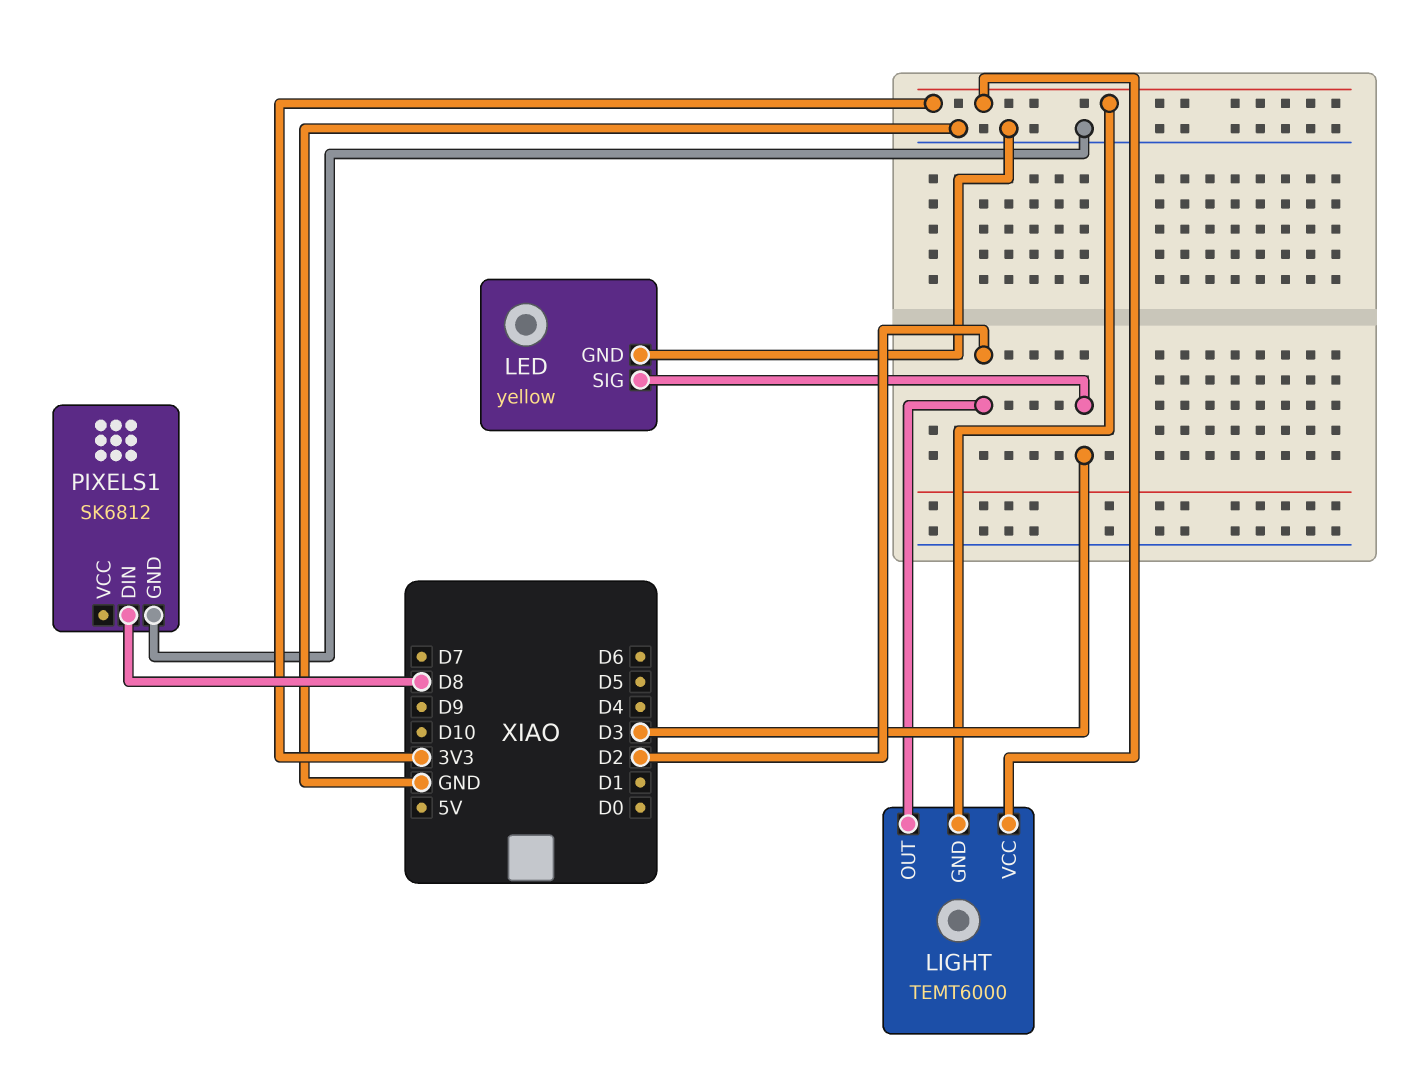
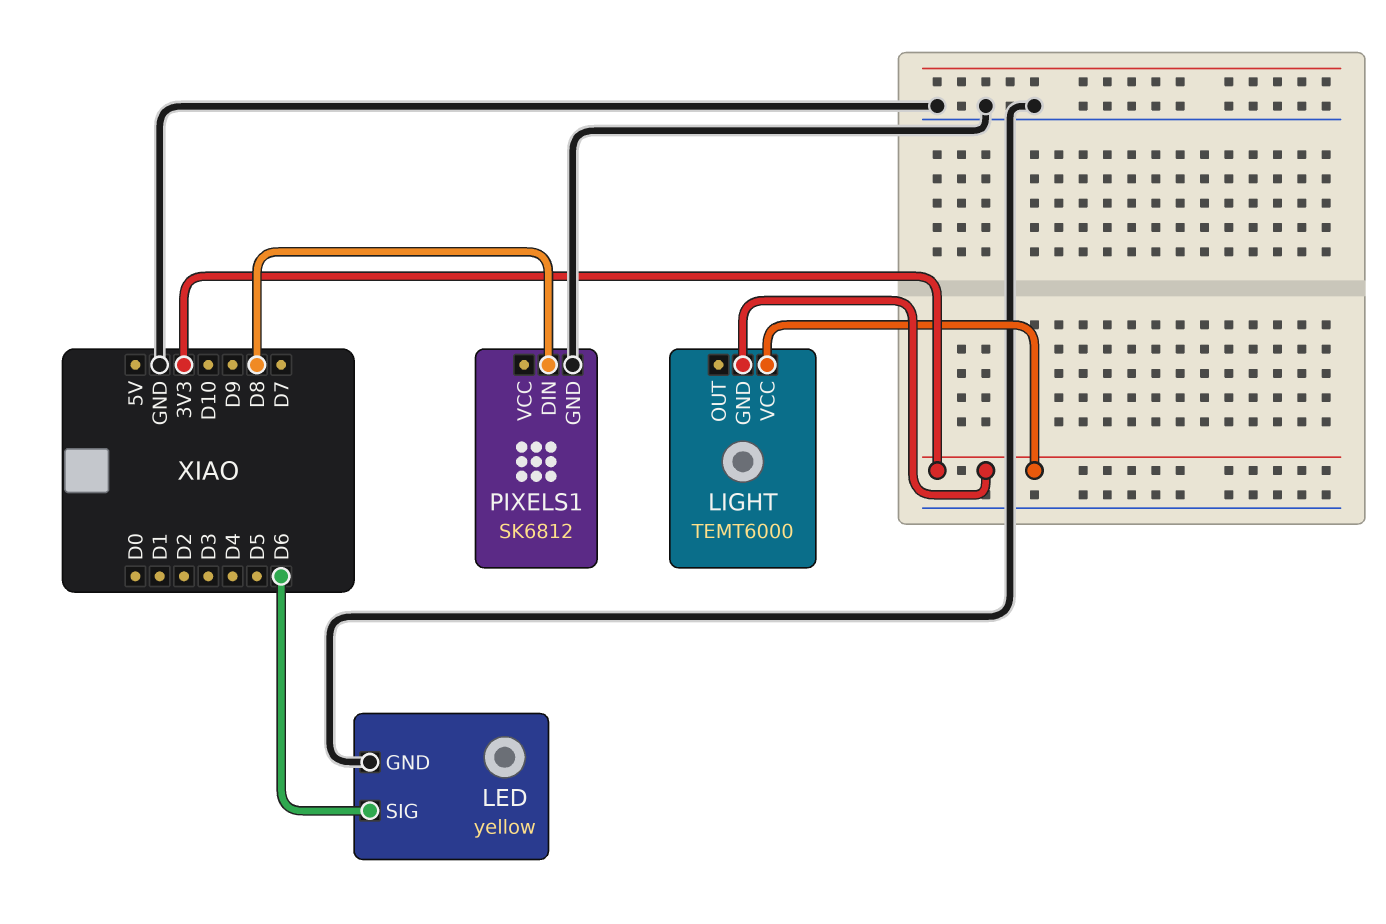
LED pin SIG: D3 -> D6
LIGHT pin OUT: D2 -> none

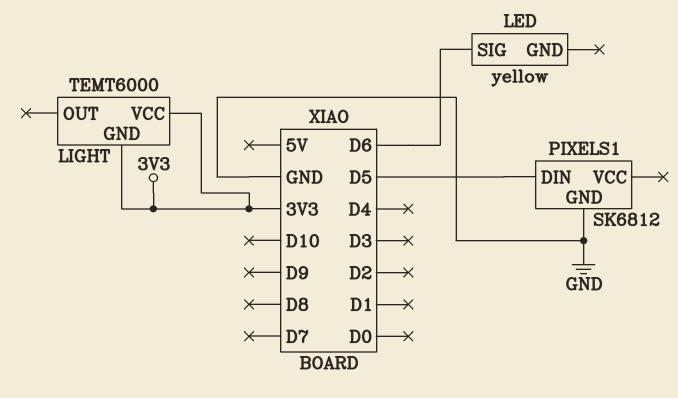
LED pin GND: GND -> none
PIXELS1 pin DIN: D8 -> D5

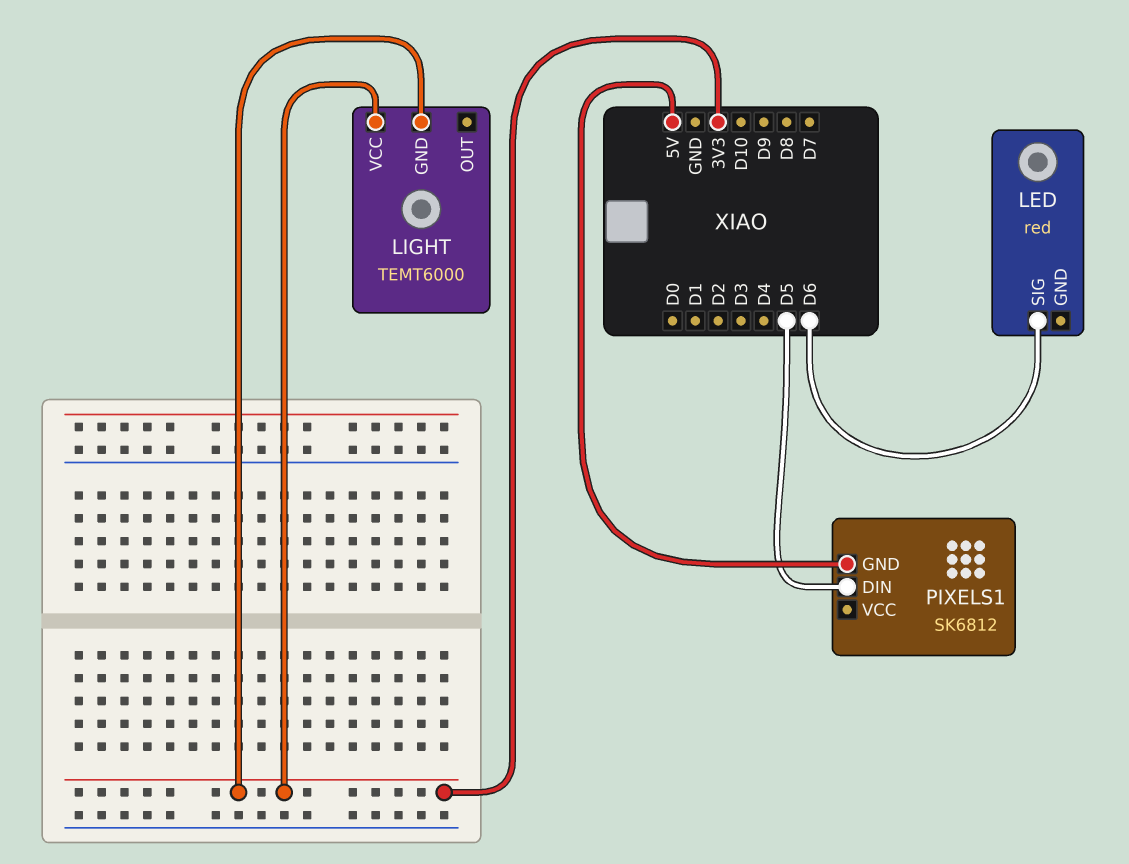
LED: yellow -> red
PIXELS1 pin GND: GND -> 5V

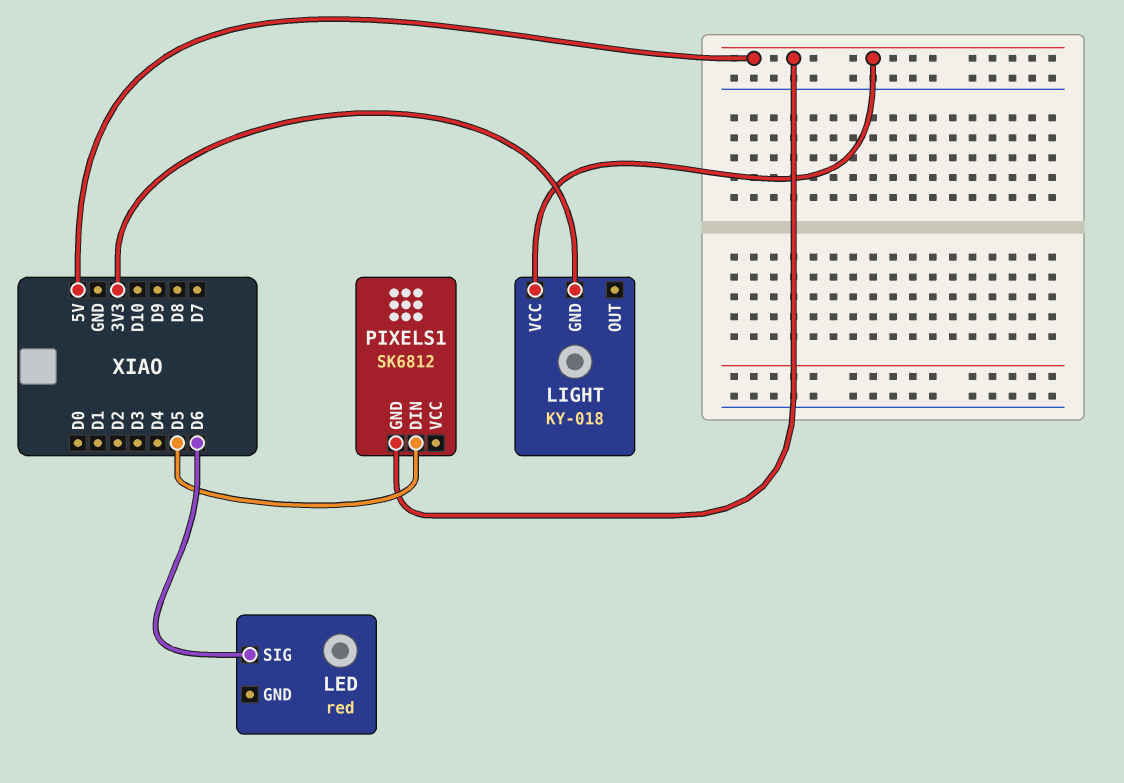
LIGHT: TEMT6000 -> KY-018
LIGHT pin VCC: 3V3 -> 5V

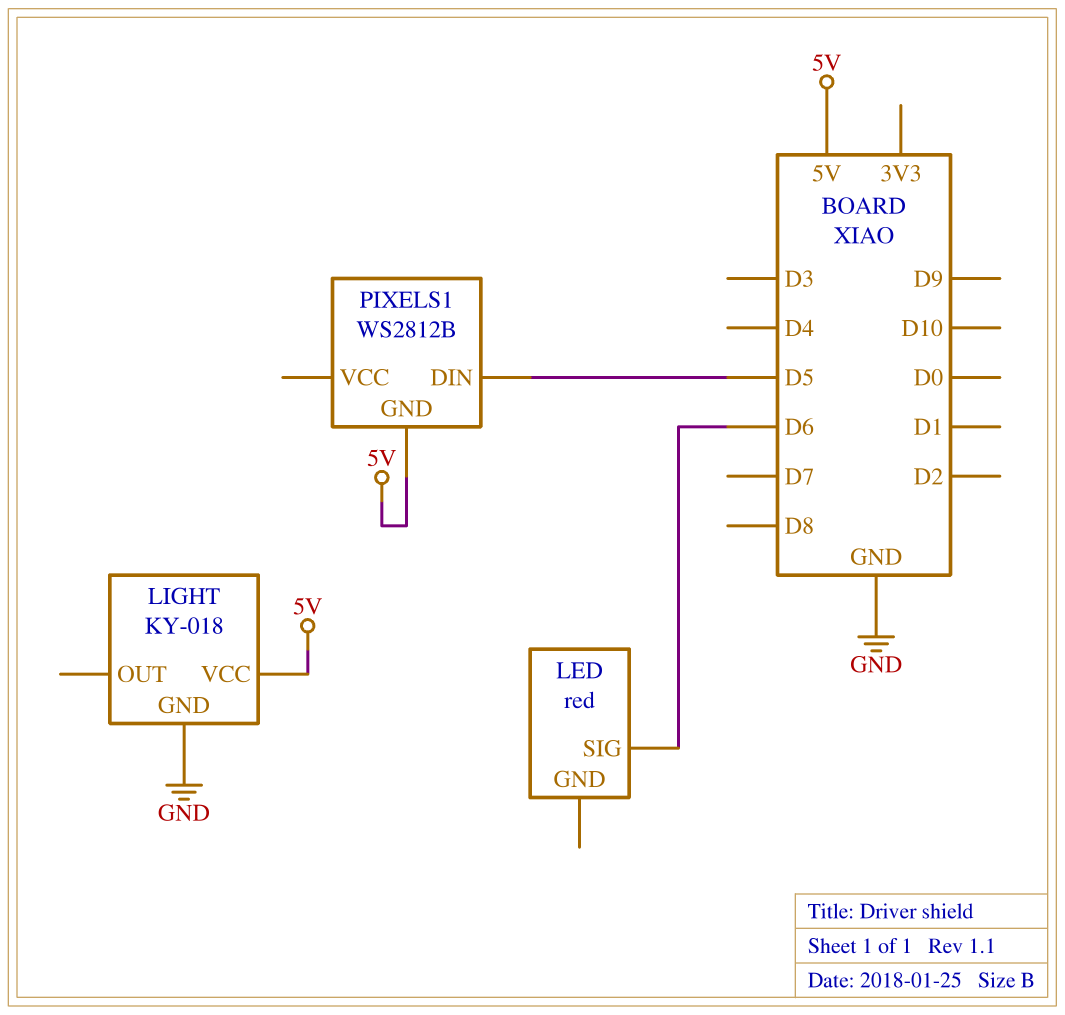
LIGHT pin GND: 3V3 -> GND
PIXELS1: SK6812 -> WS2812B

